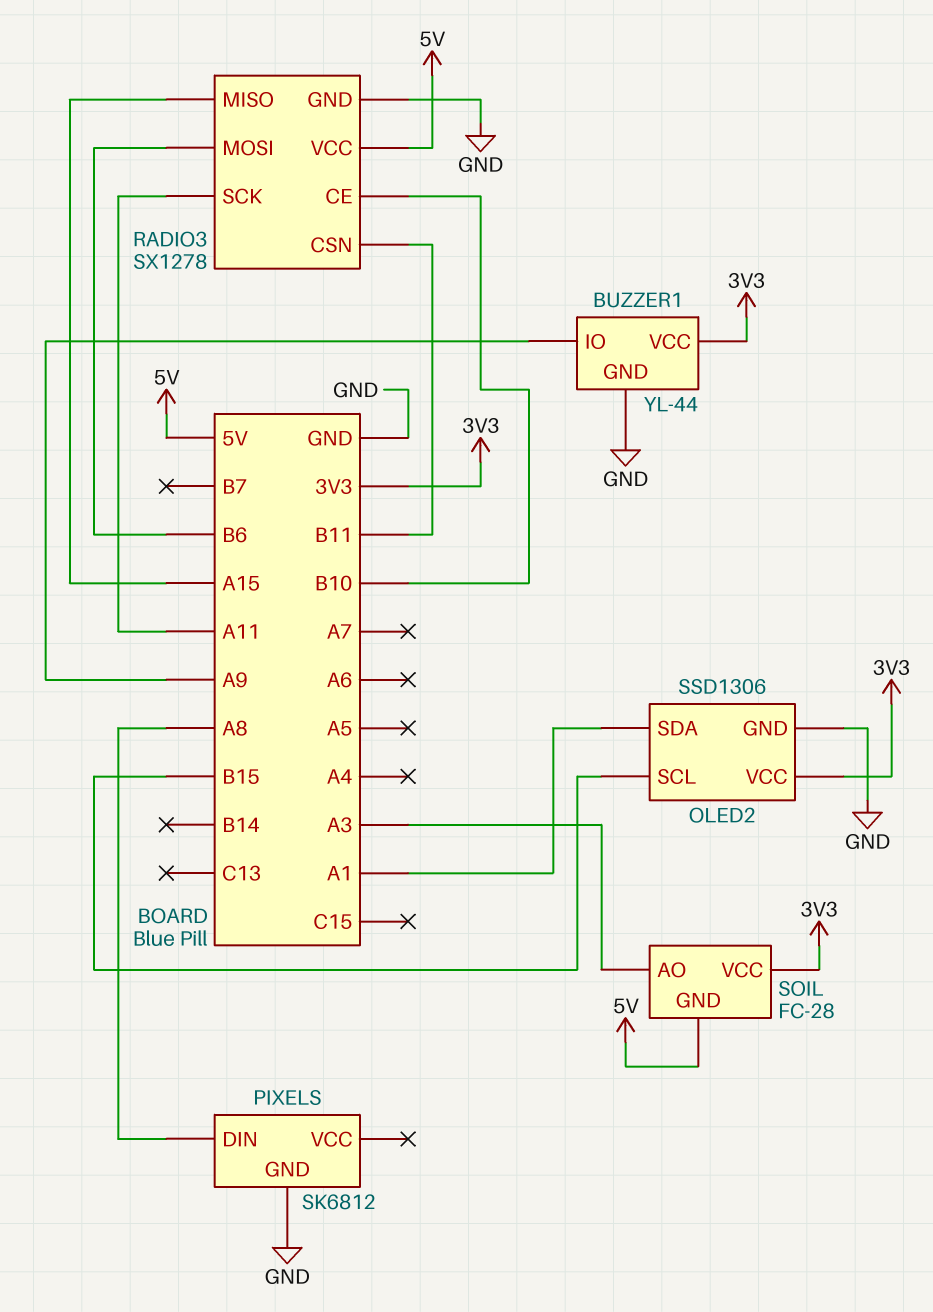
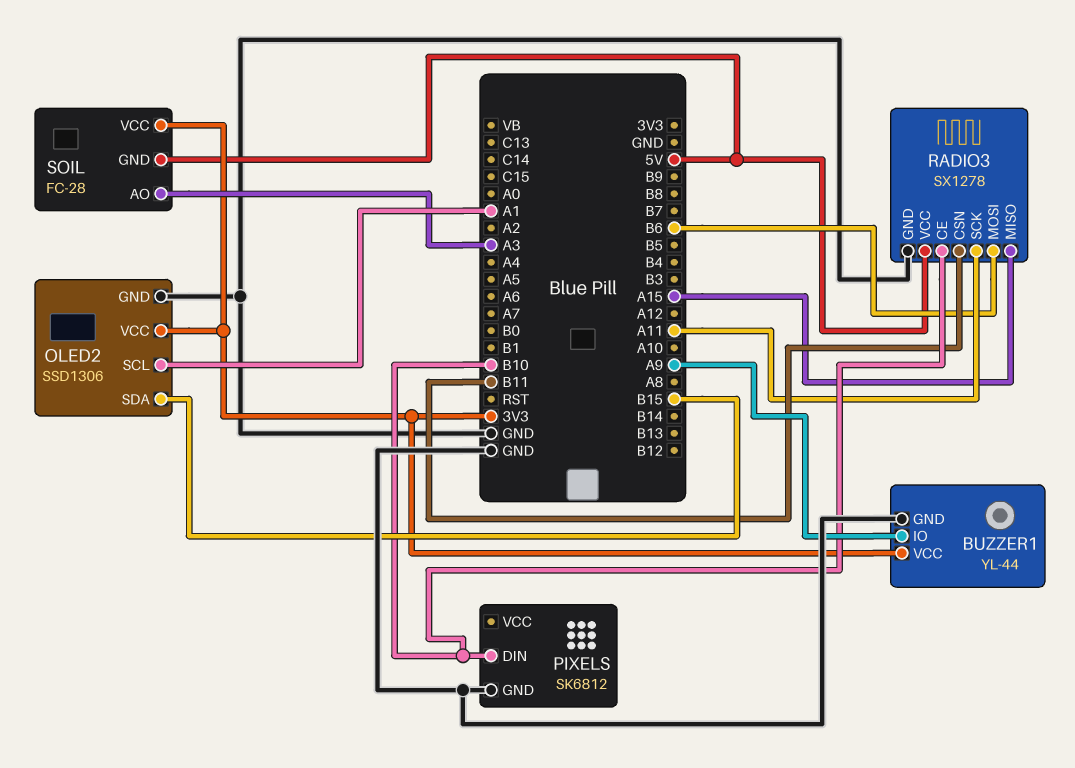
OLED2 pin SCL: B15 -> A1
OLED2 pin SDA: A1 -> B15
PIXELS pin DIN: A8 -> B10

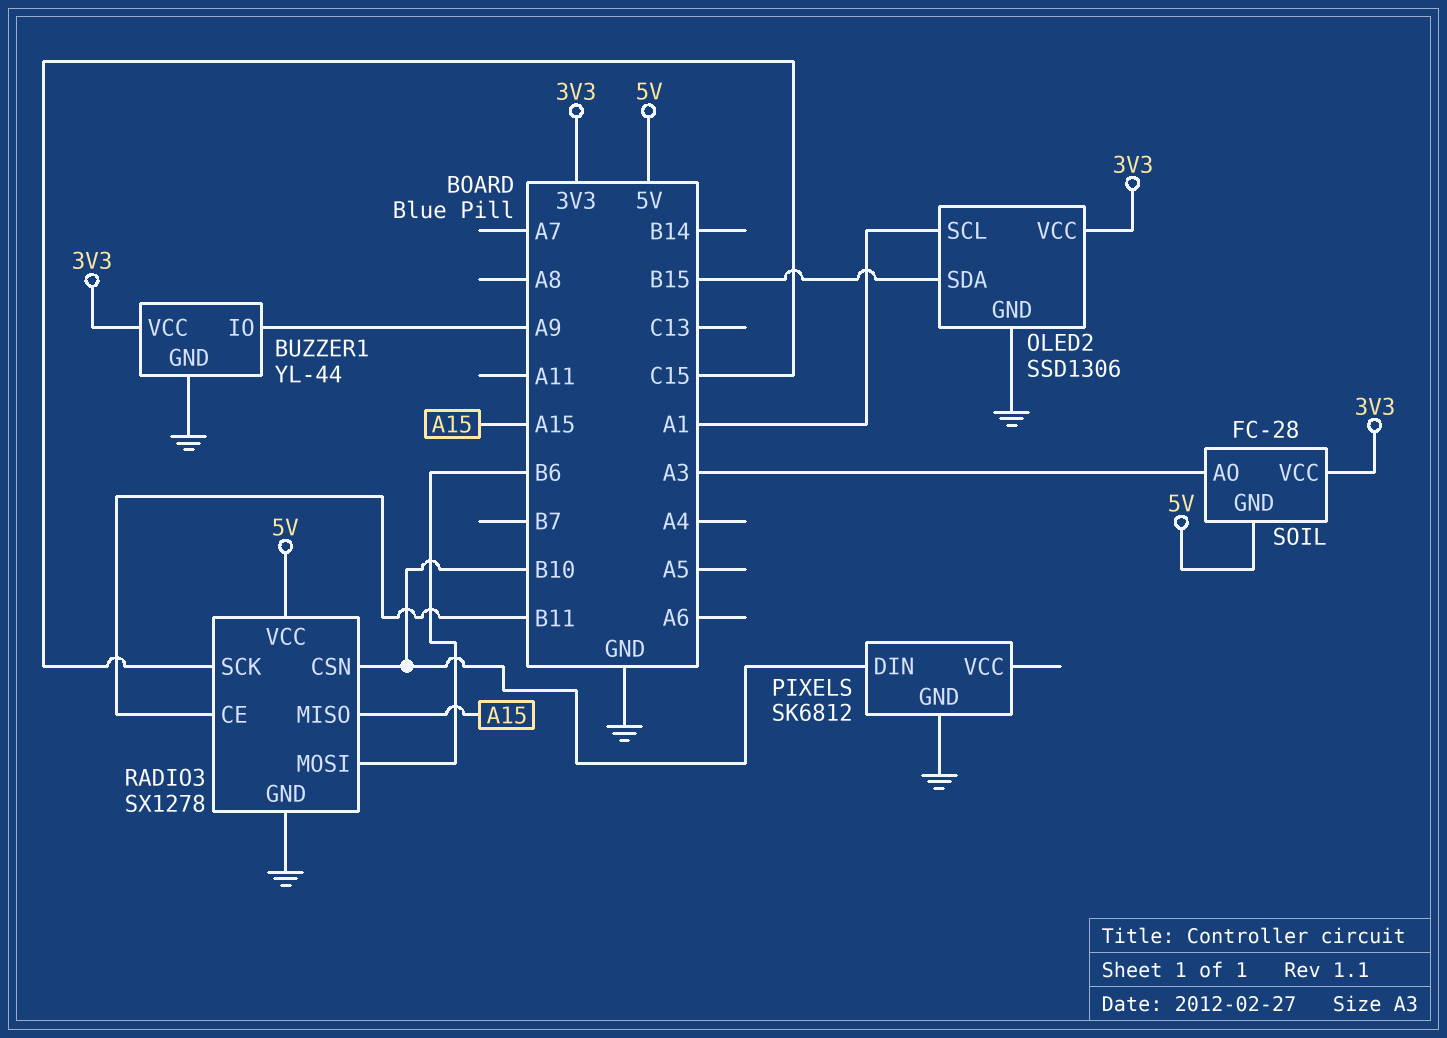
RADIO3 pin CE: B10 -> B11
RADIO3 pin CSN: B11 -> B10
RADIO3 pin SCK: A11 -> C15

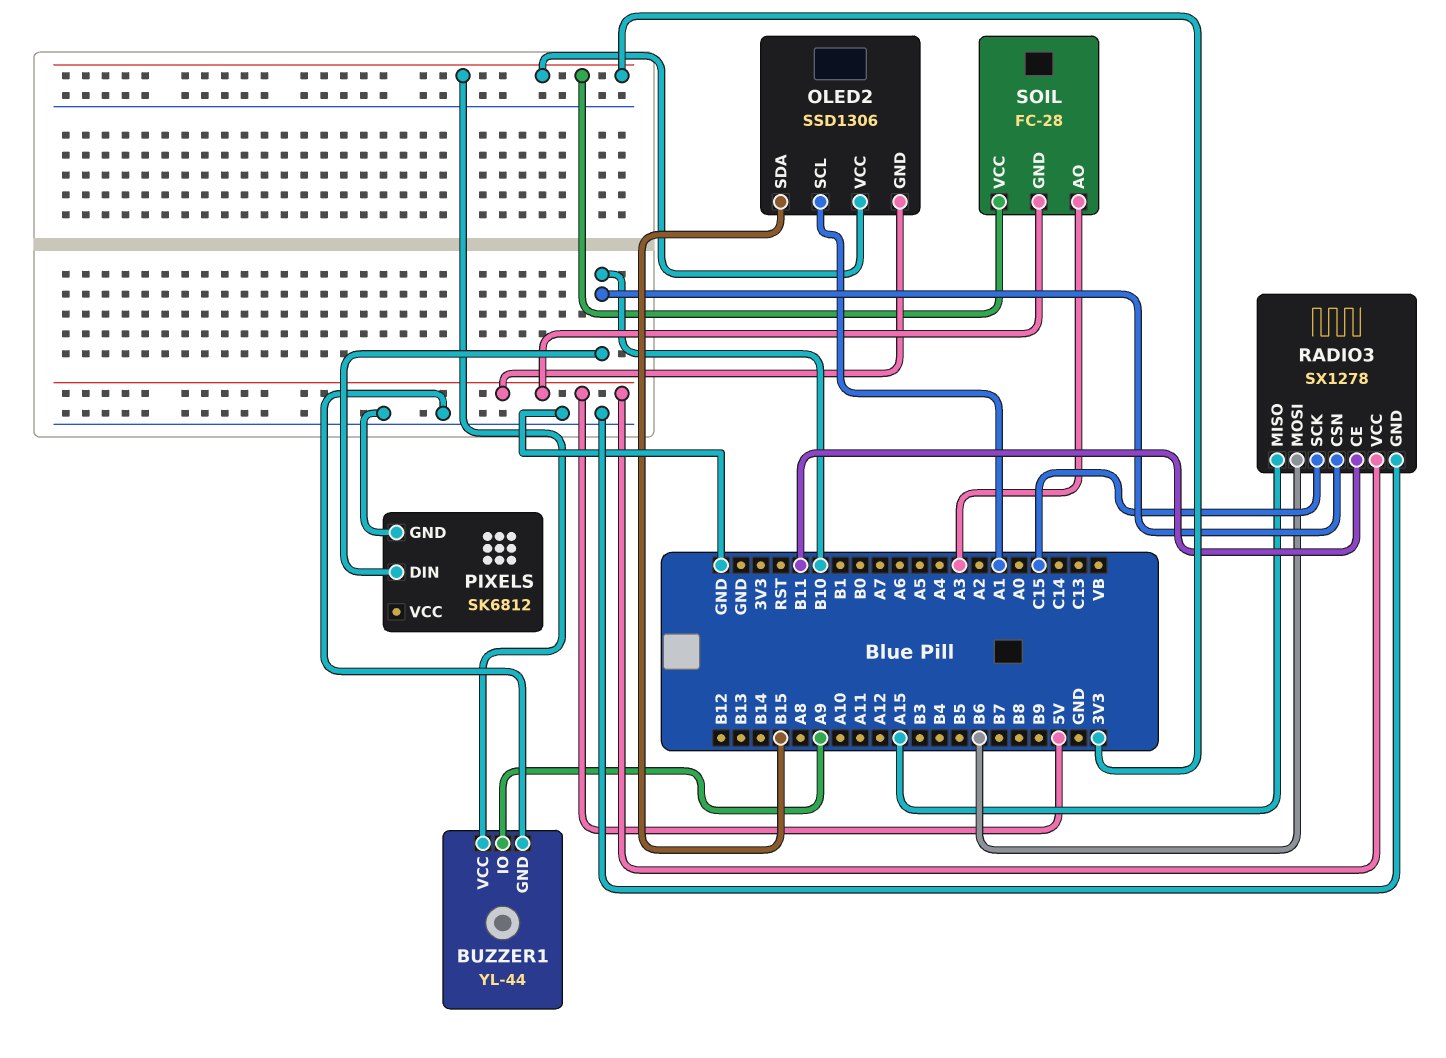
OLED2 pin GND: GND -> 5V

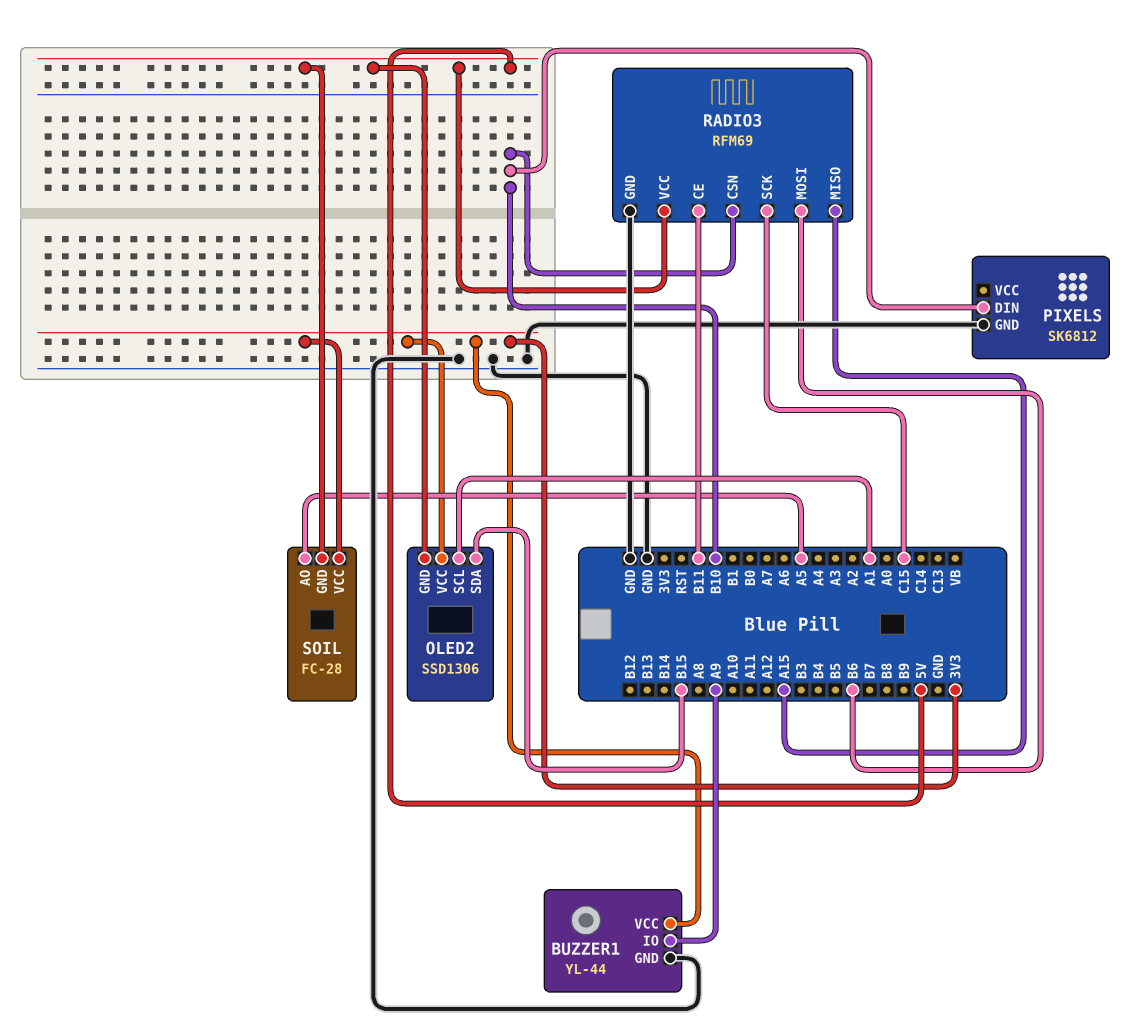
RADIO3: SX1278 -> RFM69
SOIL pin AO: A3 -> A5

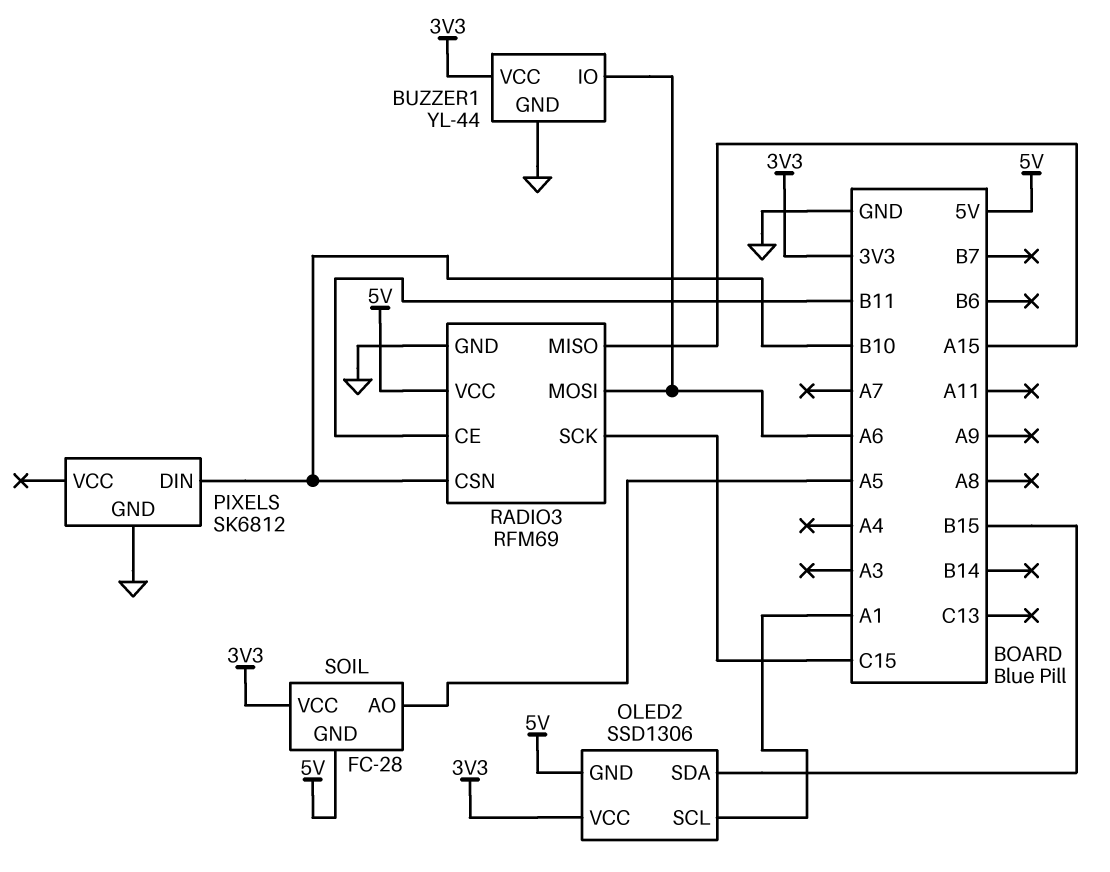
BUZZER1 pin IO: A9 -> A6
RADIO3 pin MOSI: B6 -> A6

